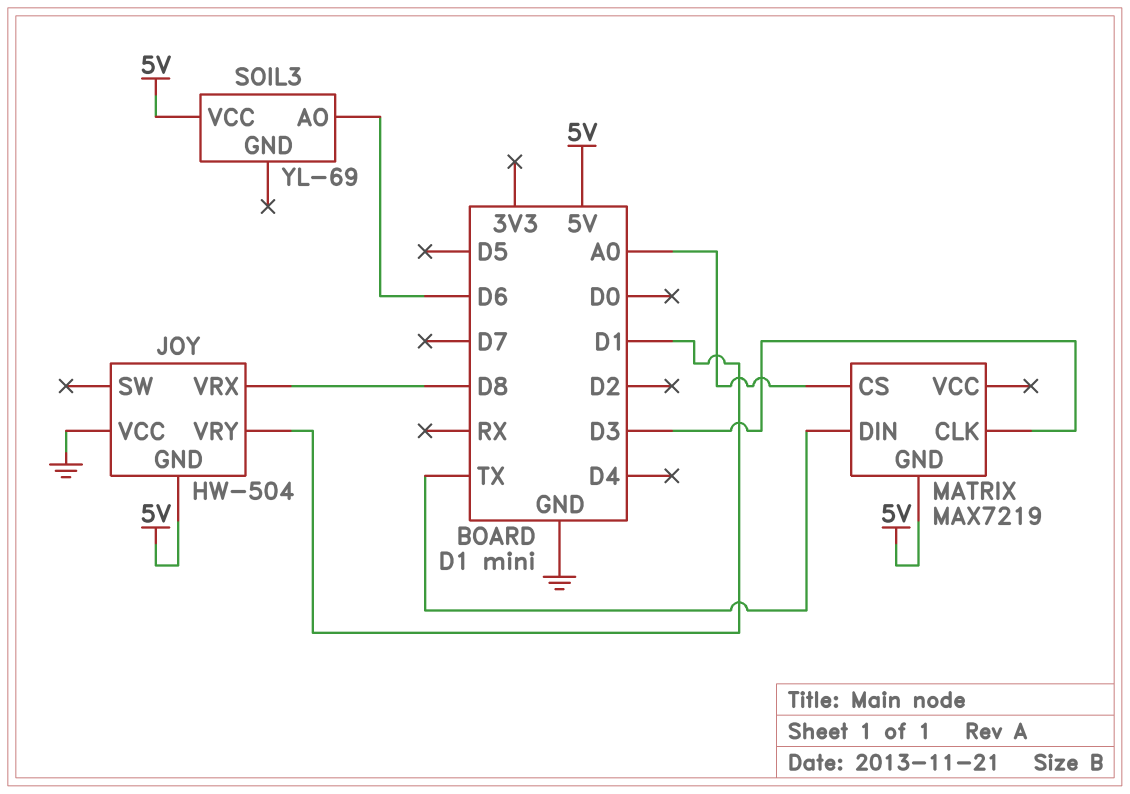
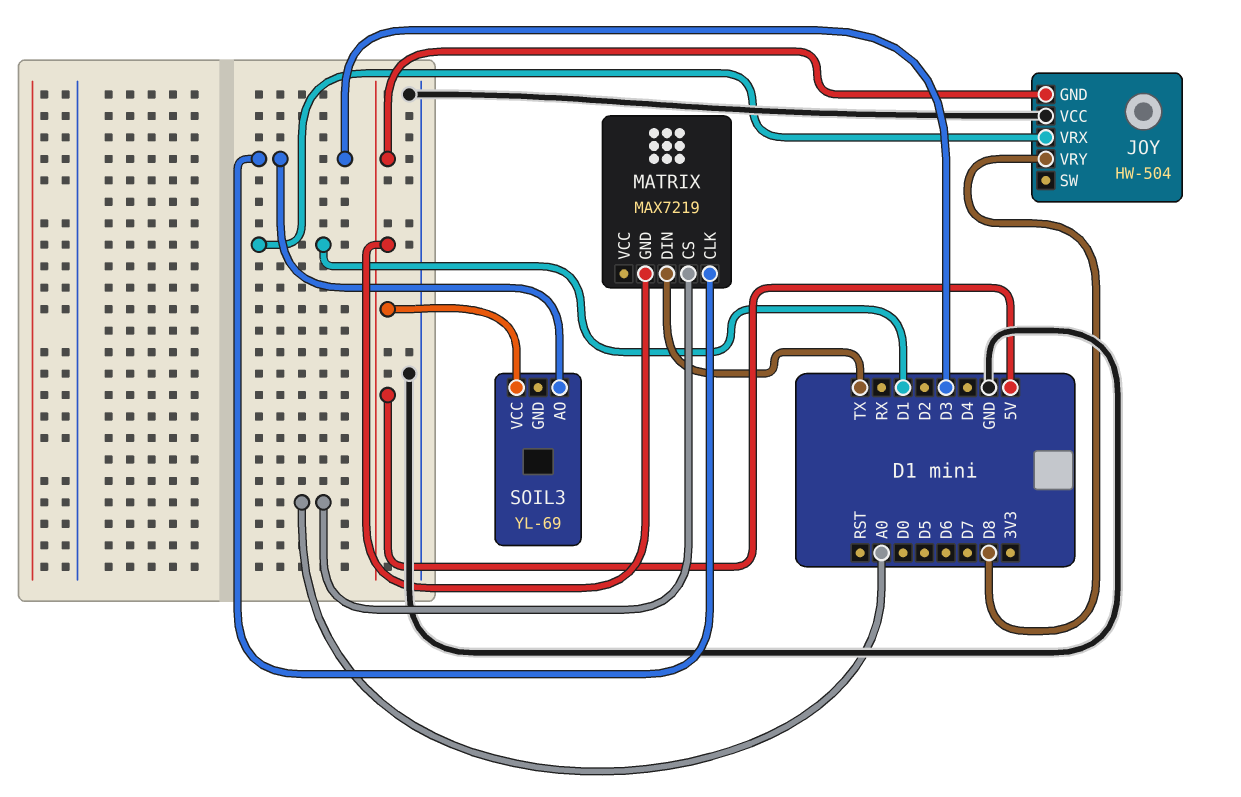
JOY pin VRX: D8 -> D1
JOY pin VRY: D1 -> D8
SOIL3 pin AO: D6 -> D3

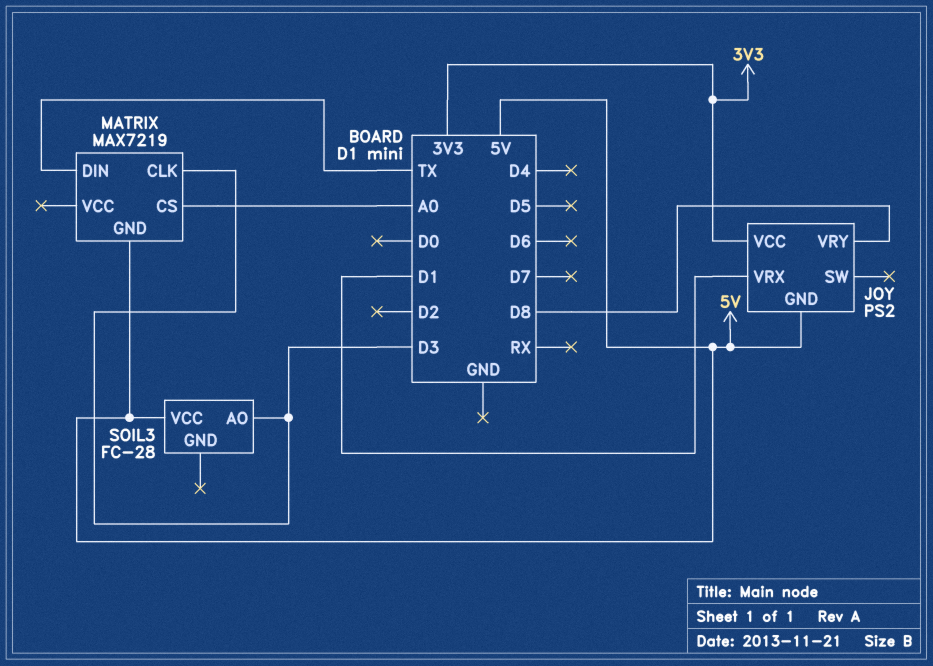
JOY: HW-504 -> PS2
JOY pin VCC: GND -> 3V3
SOIL3: YL-69 -> FC-28

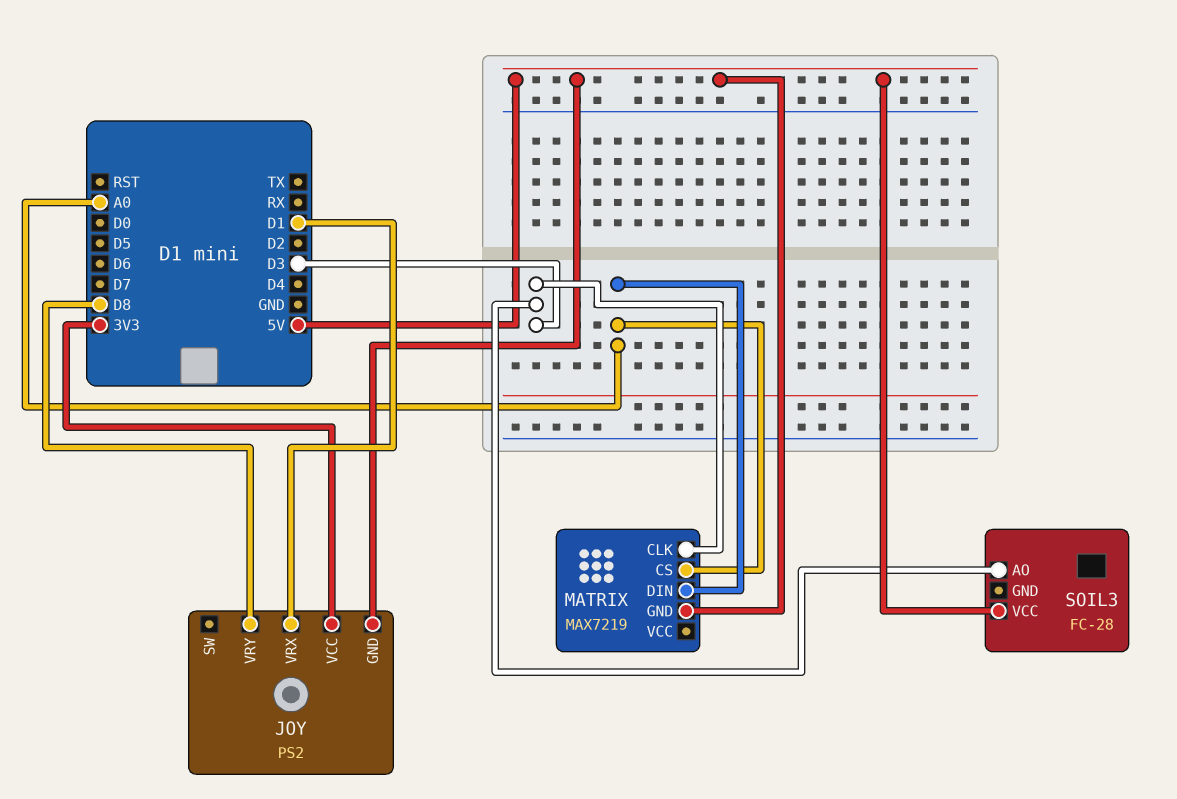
MATRIX pin DIN: TX -> A0

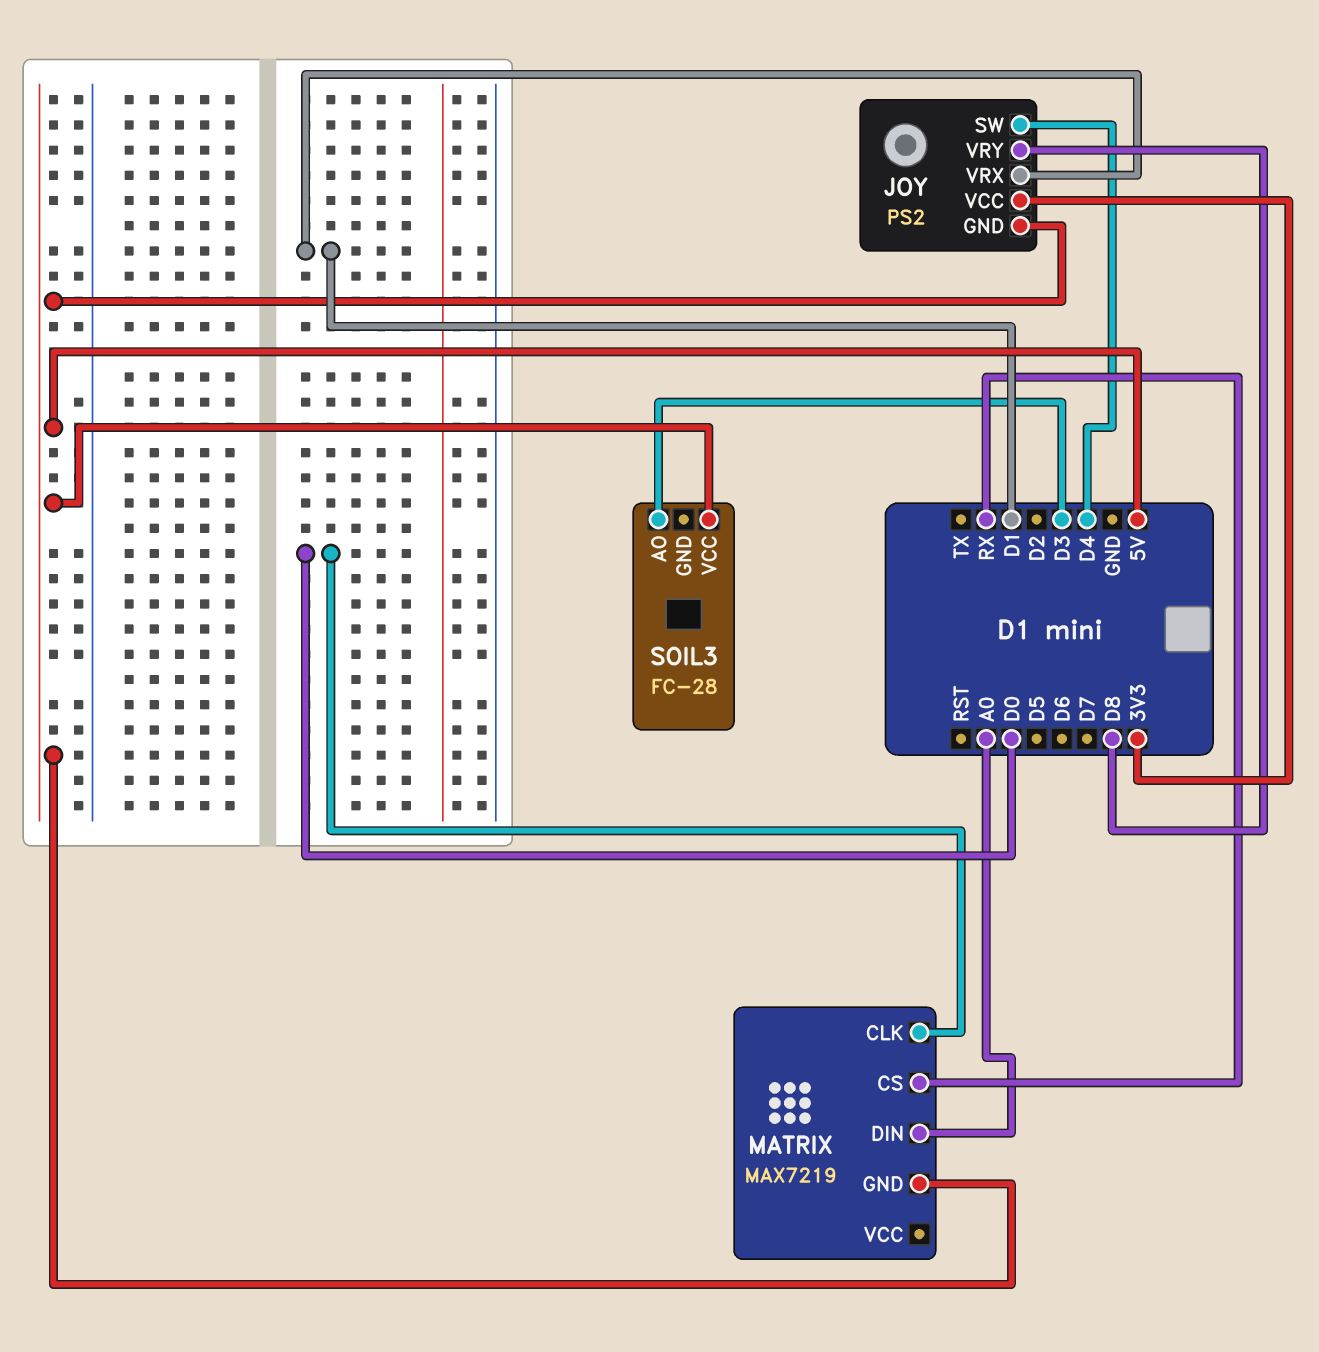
JOY pin SW: none -> D4
MATRIX pin CLK: D3 -> D0
MATRIX pin CS: A0 -> RX

